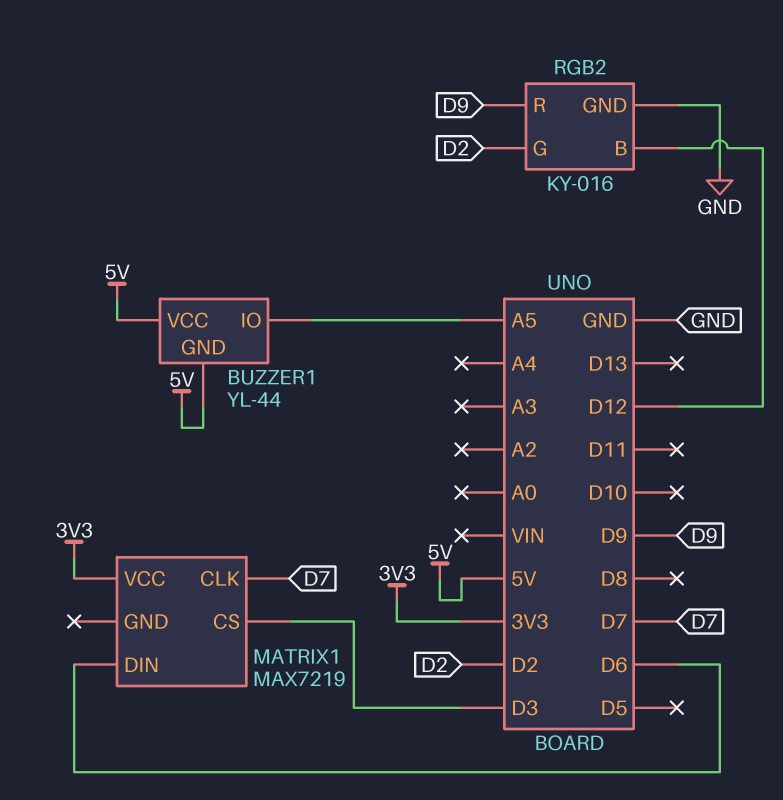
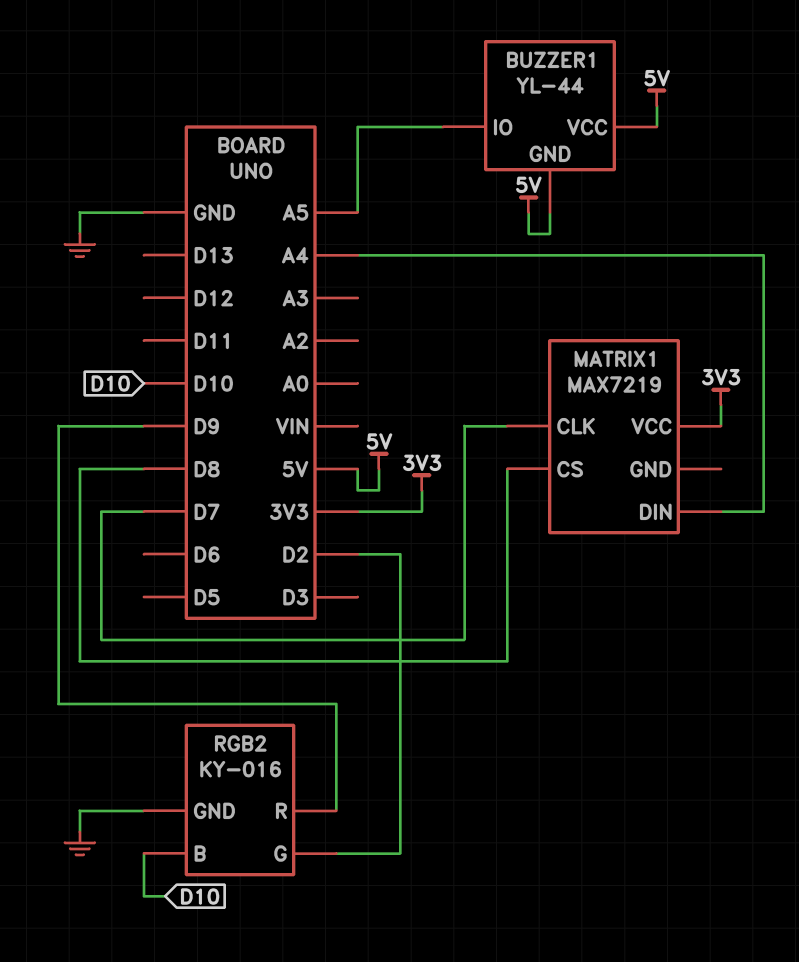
MATRIX1 pin CS: D3 -> D8
MATRIX1 pin DIN: D6 -> A4
RGB2 pin B: D12 -> D10

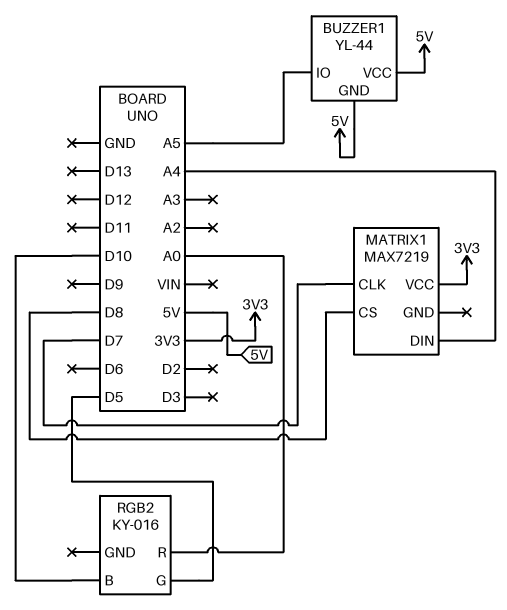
RGB2 pin G: D2 -> D5
RGB2 pin GND: GND -> none
RGB2 pin R: D9 -> A0

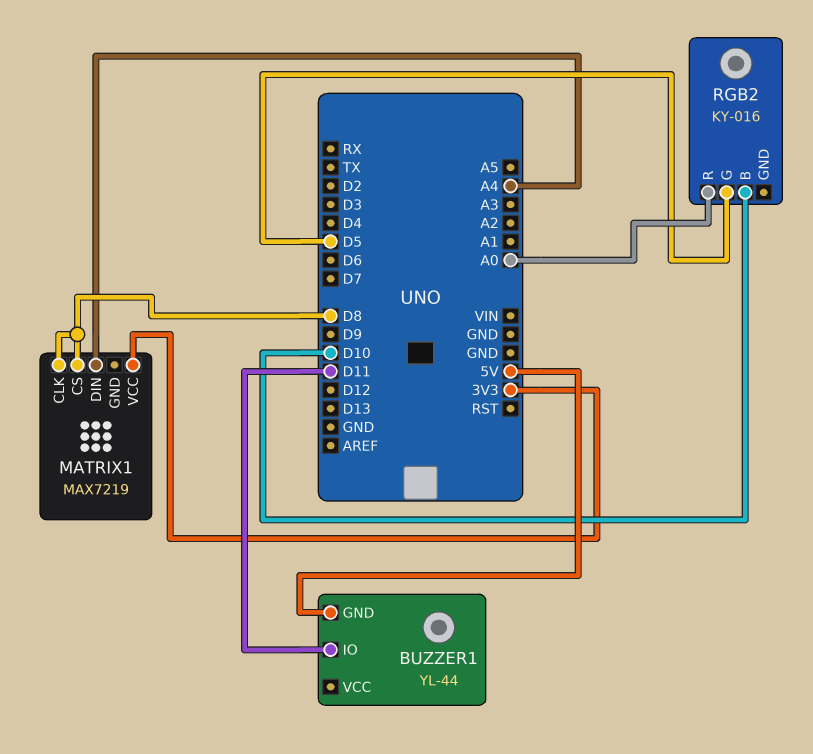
BUZZER1 pin IO: A5 -> D11
BUZZER1 pin VCC: 5V -> none
MATRIX1 pin CLK: D7 -> D8

